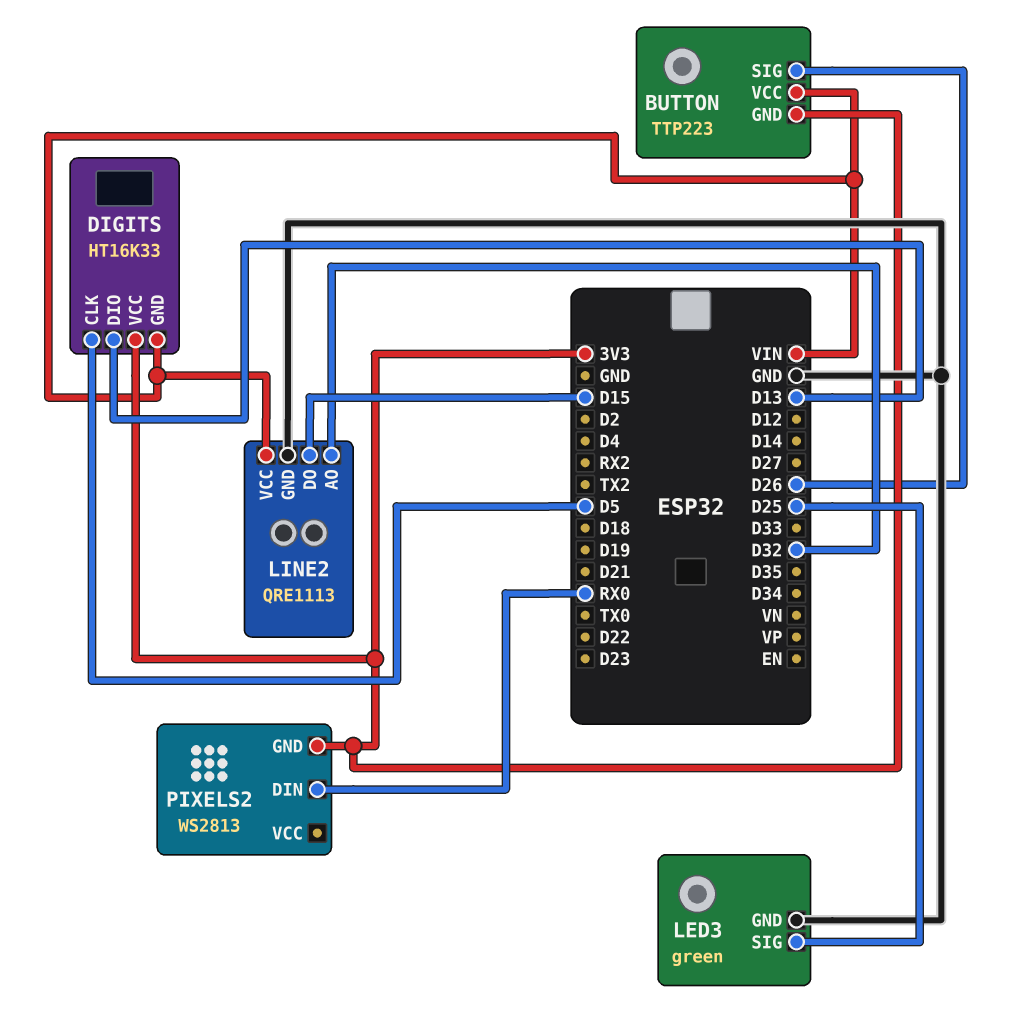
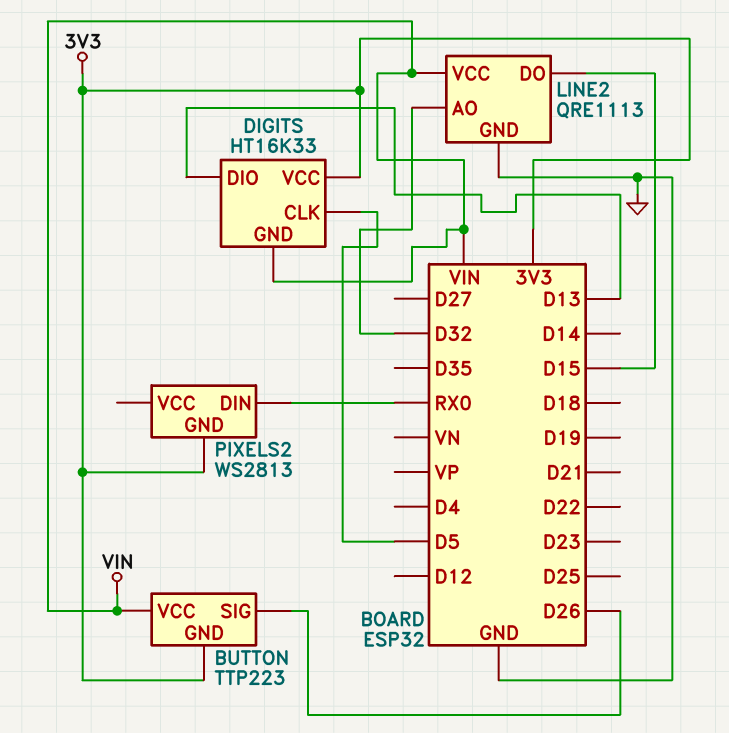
LED3: green -> none
LED3 pin GND: GND -> none
LED3 pin SIG: D25 -> none

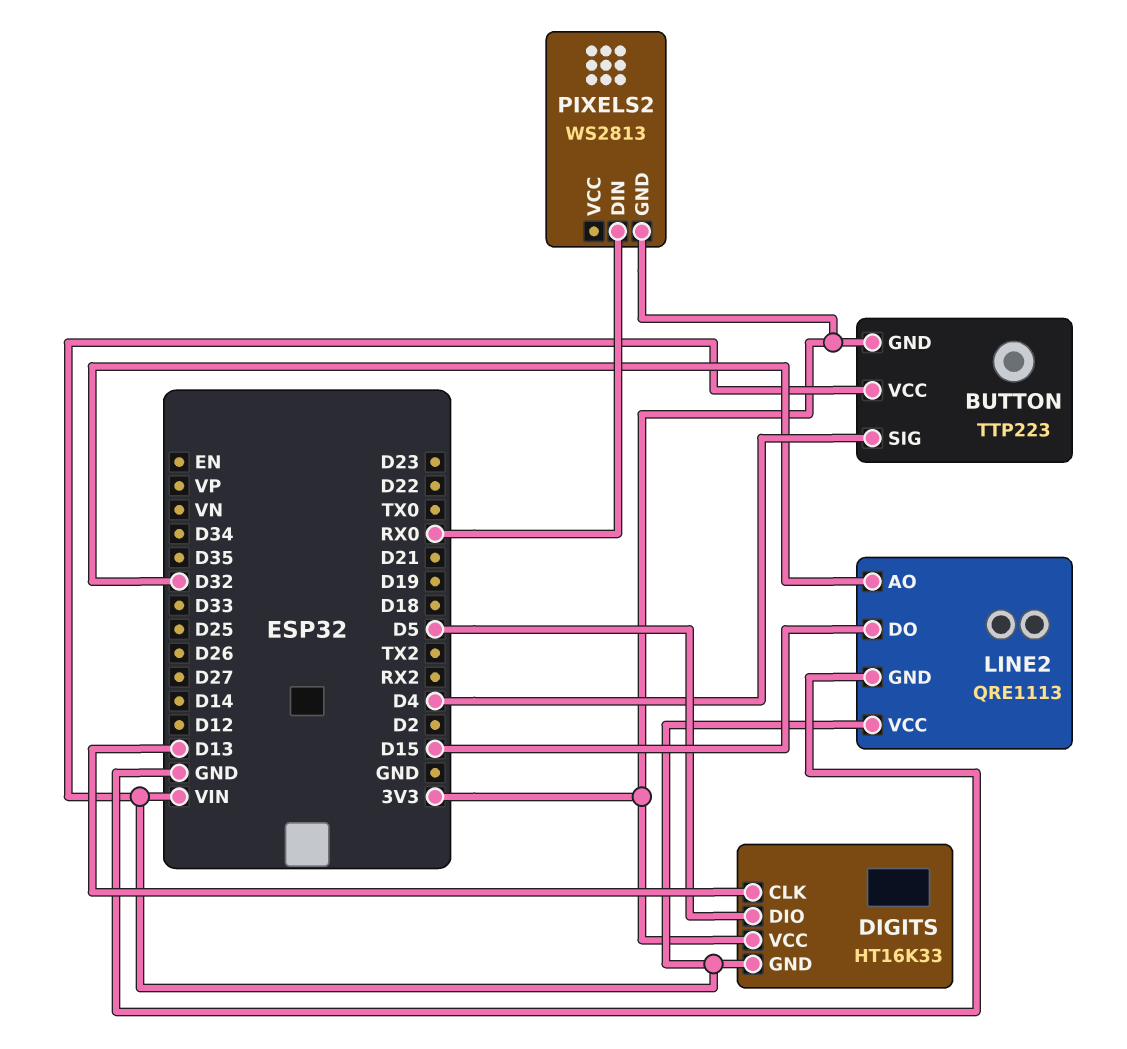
BUTTON pin SIG: D26 -> D4
DIGITS pin CLK: D5 -> D13
DIGITS pin DIO: D13 -> D5

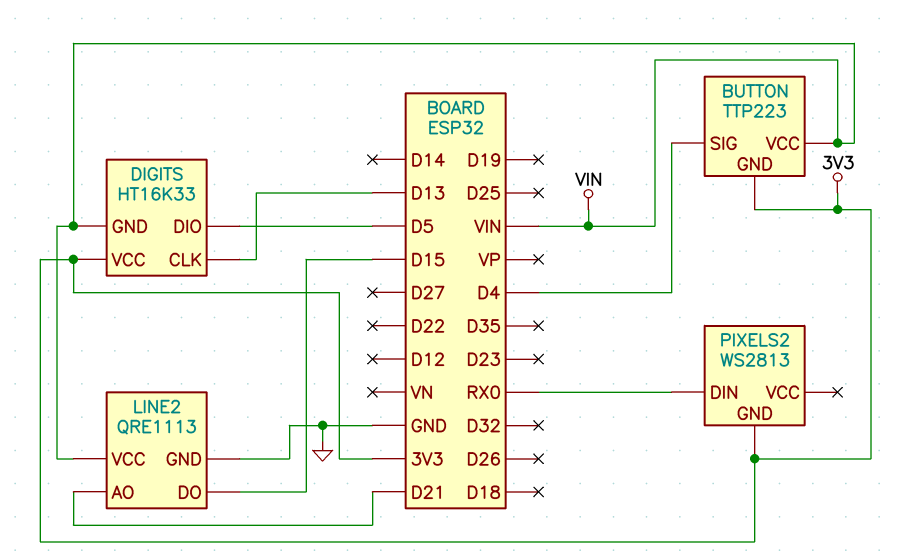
LINE2 pin AO: D32 -> D21

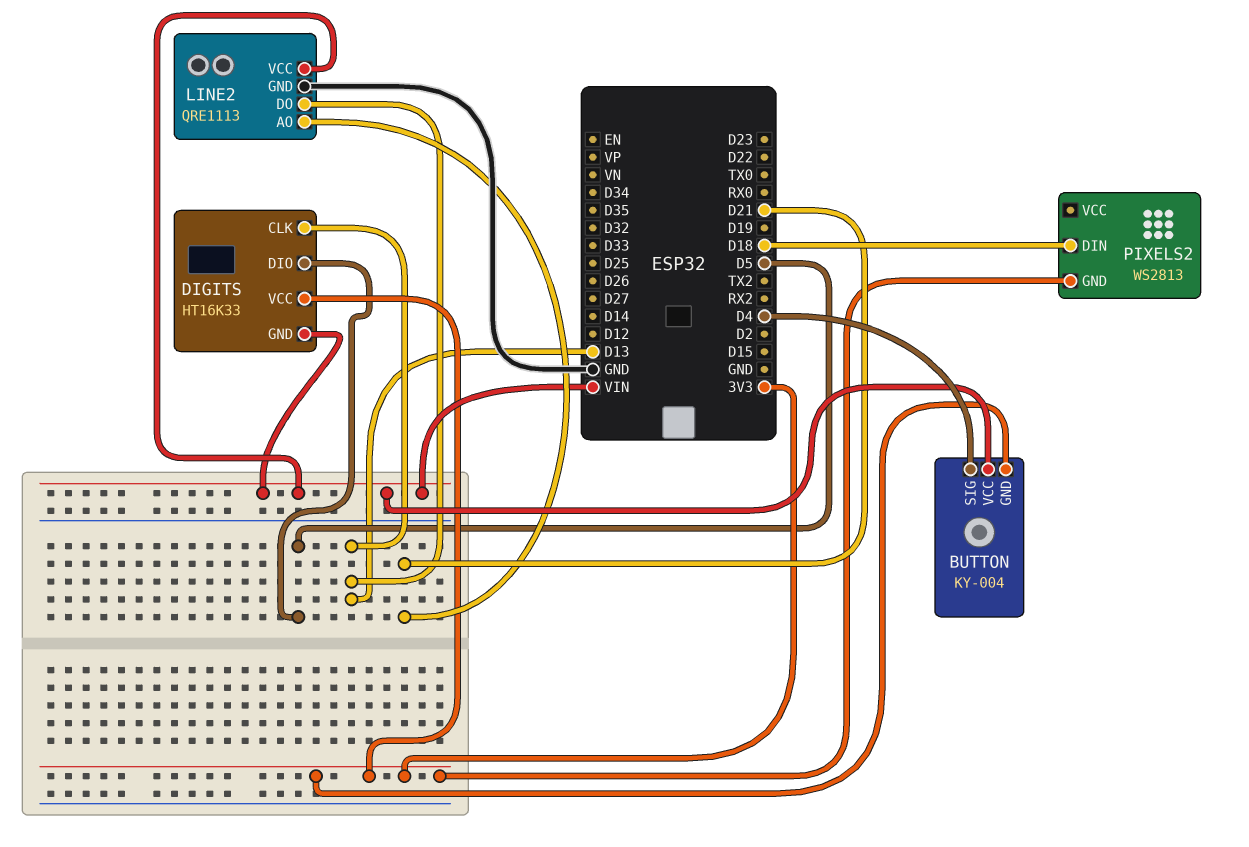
BUTTON: TTP223 -> KY-004
LINE2 pin DO: D15 -> D13
PIXELS2 pin DIN: RX0 -> D18

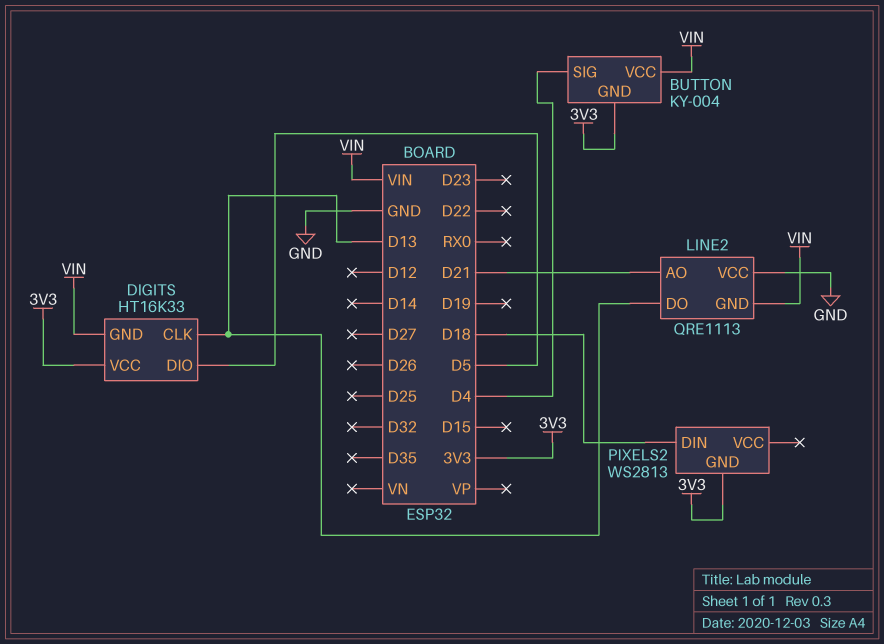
LINE2 pin GND: GND -> VIN
LINE2 pin VCC: VIN -> GND

